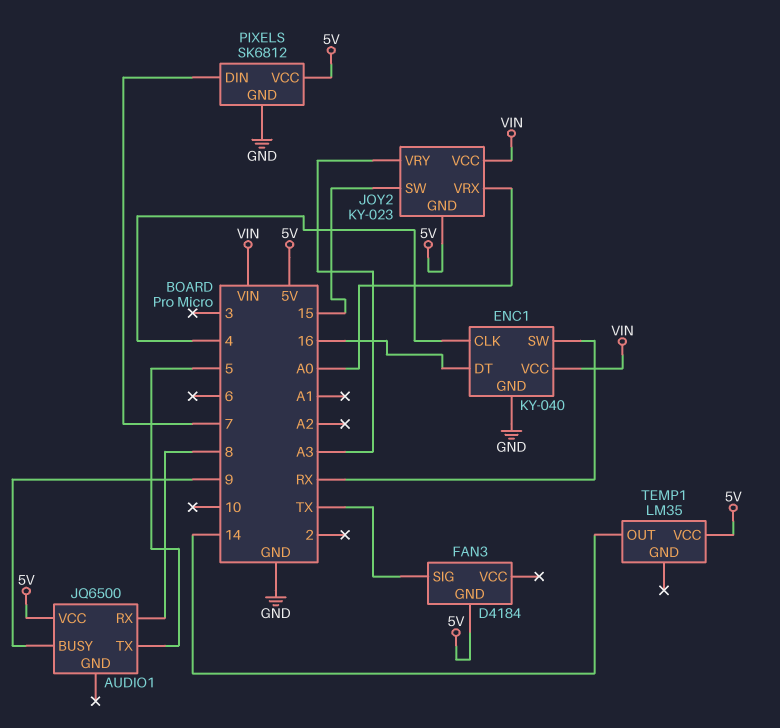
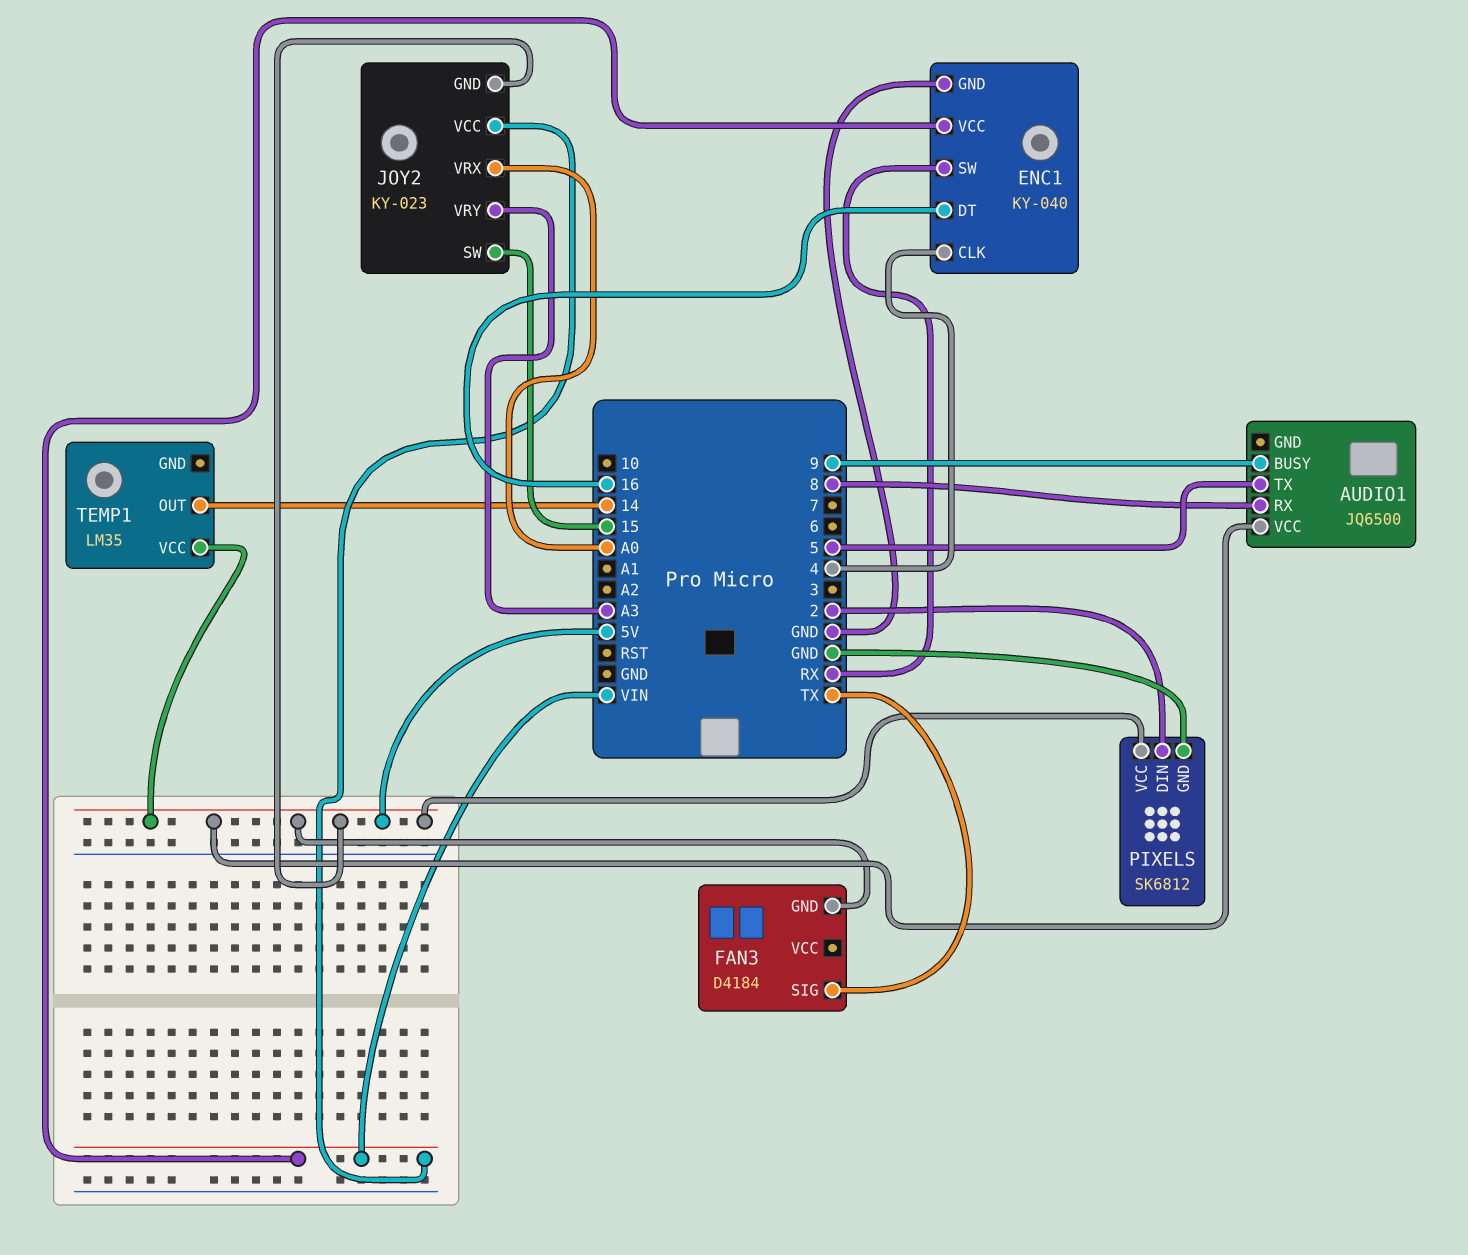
PIXELS pin DIN: 7 -> 2

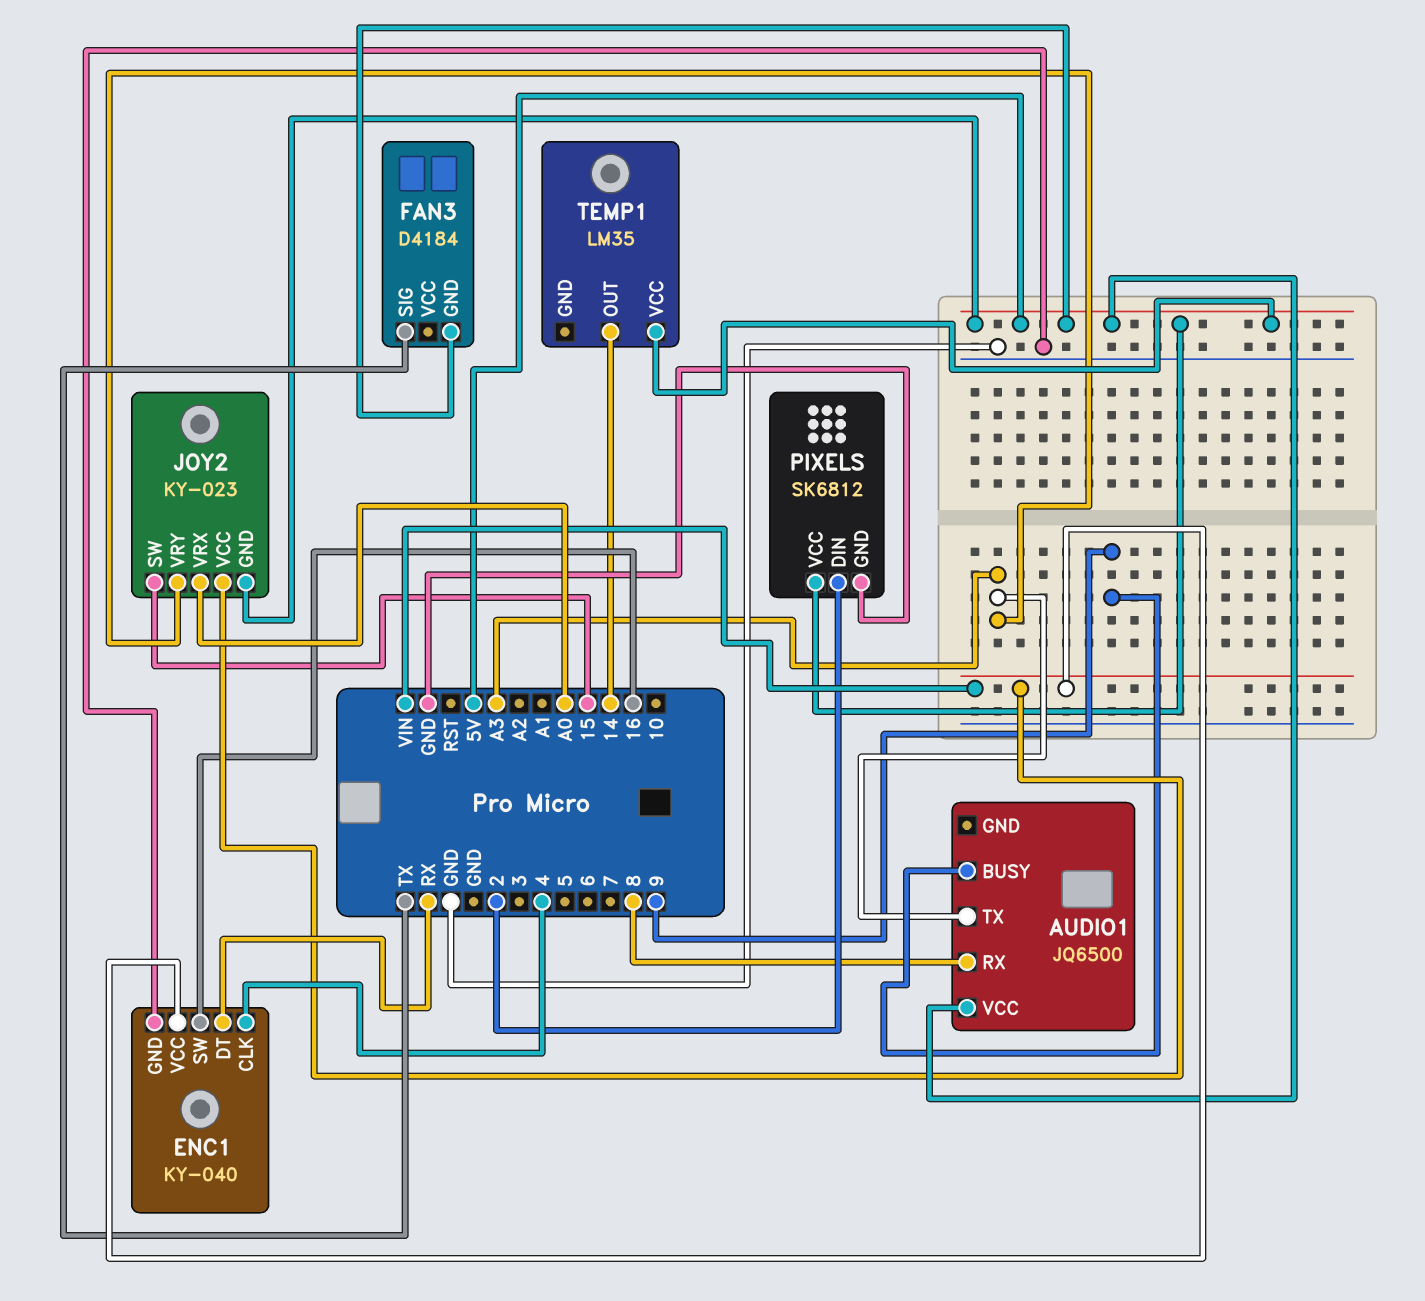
AUDIO1 pin TX: 5 -> A3
ENC1 pin DT: 16 -> RX
ENC1 pin SW: RX -> 16

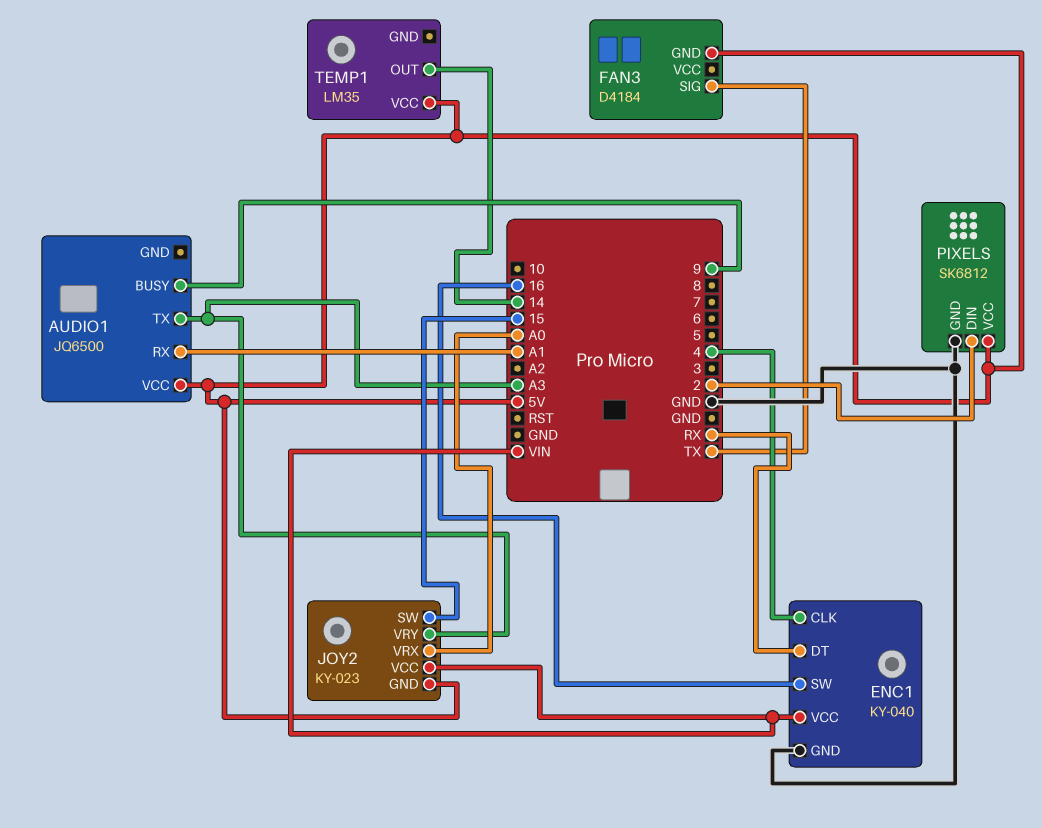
AUDIO1 pin RX: 8 -> A1

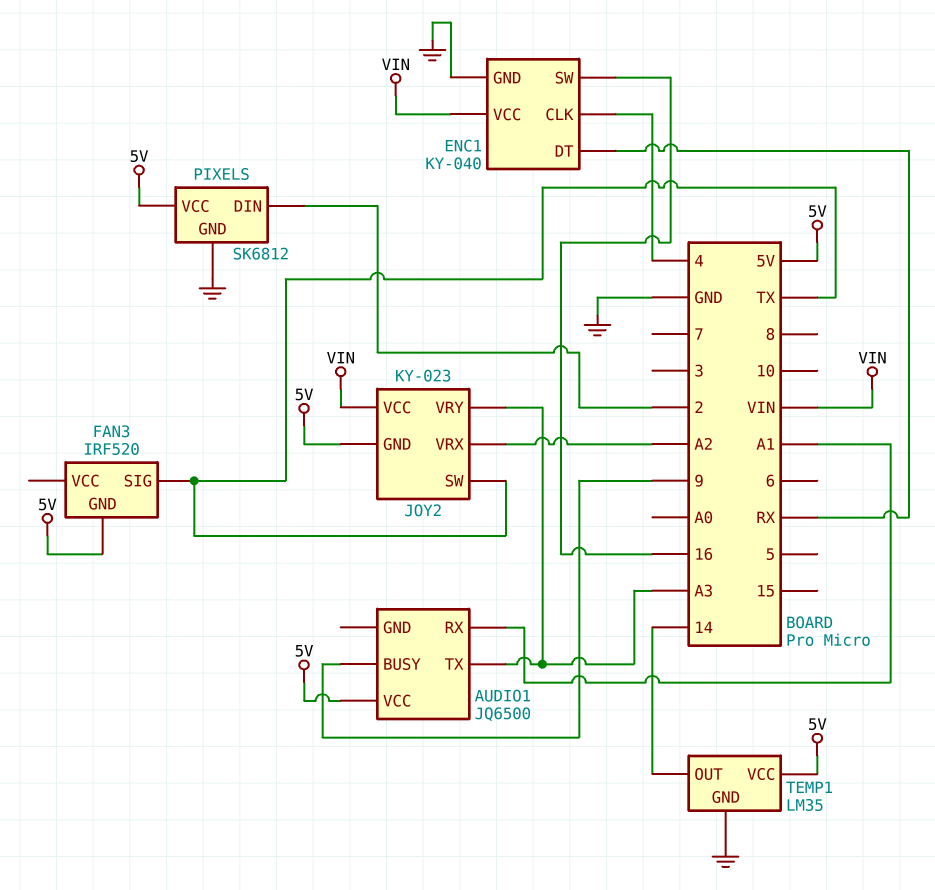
FAN3: D4184 -> IRF520
JOY2 pin SW: 15 -> TX
JOY2 pin VRX: A0 -> A2
TEMP1 pin GND: none -> GND

